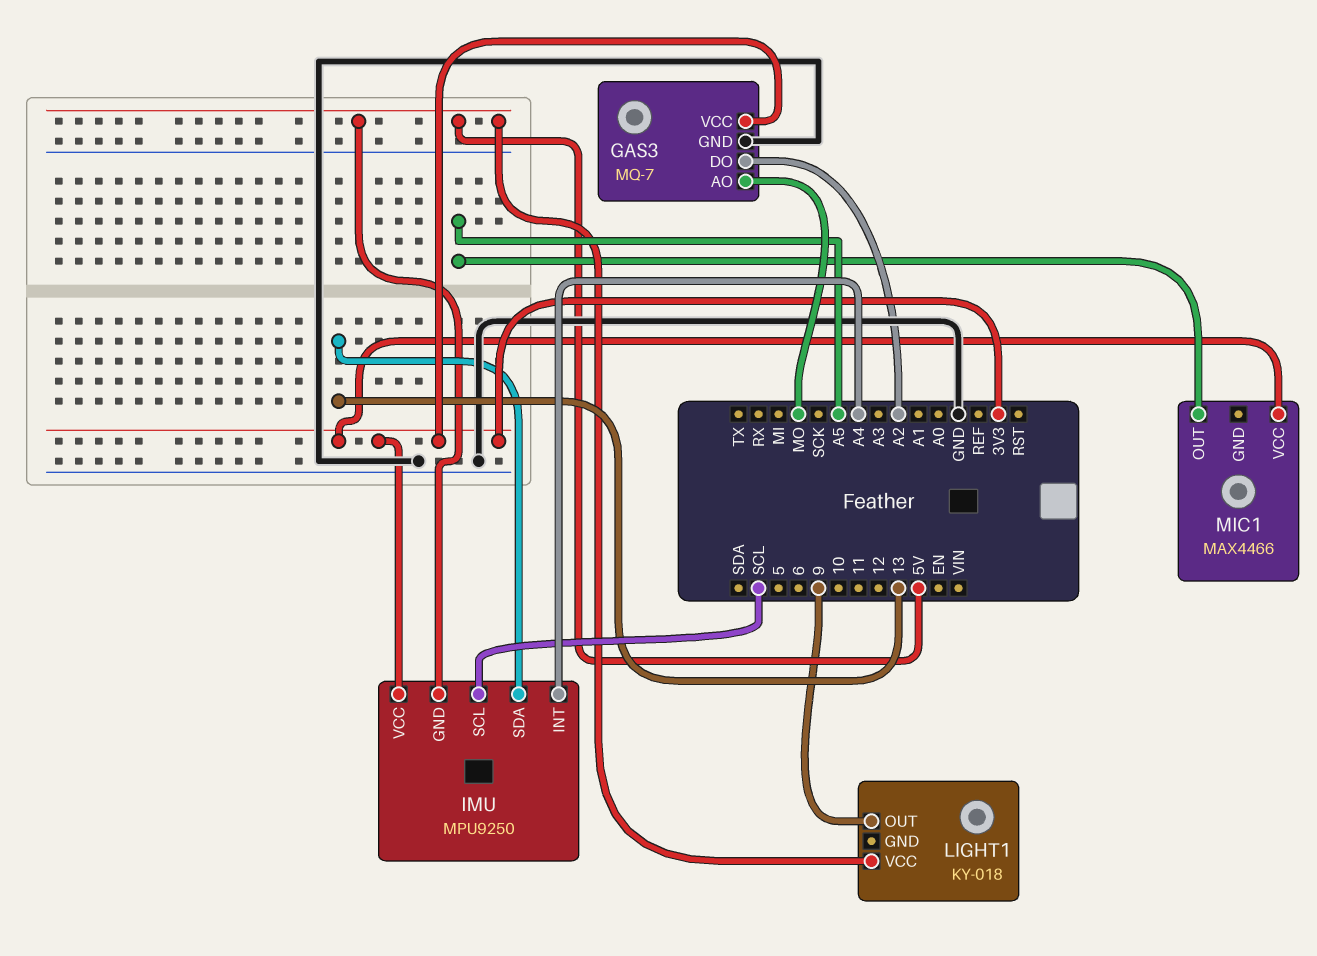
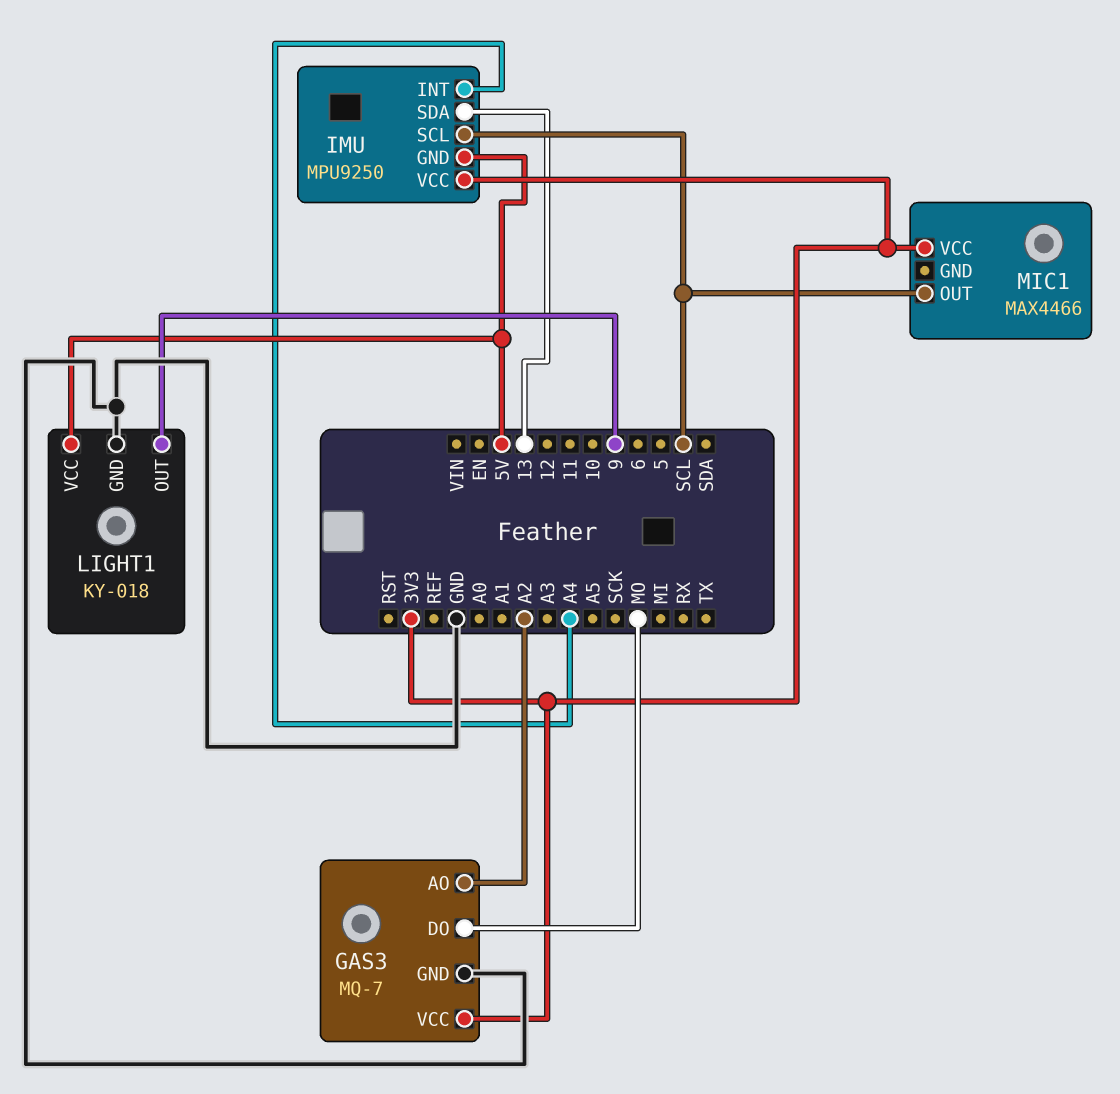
GAS3 pin AO: MO -> A2
GAS3 pin DO: A2 -> MO
LIGHT1 pin GND: none -> GND
MIC1 pin OUT: A5 -> SCL

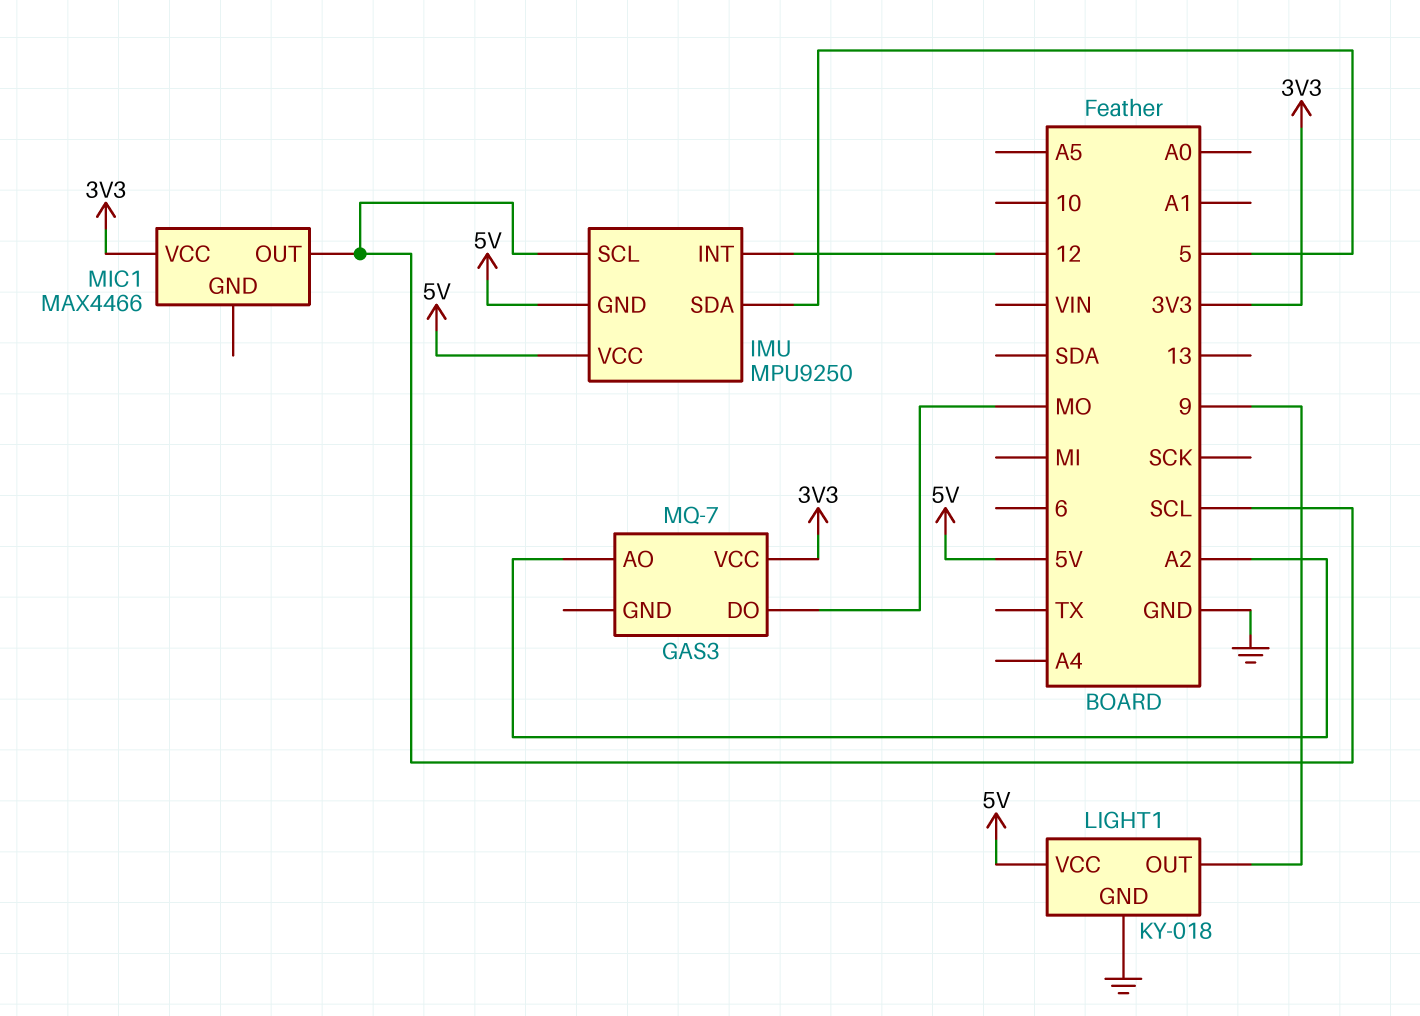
GAS3 pin GND: GND -> none
IMU pin INT: A4 -> 12
IMU pin SDA: 13 -> 5
IMU pin VCC: 3V3 -> 5V

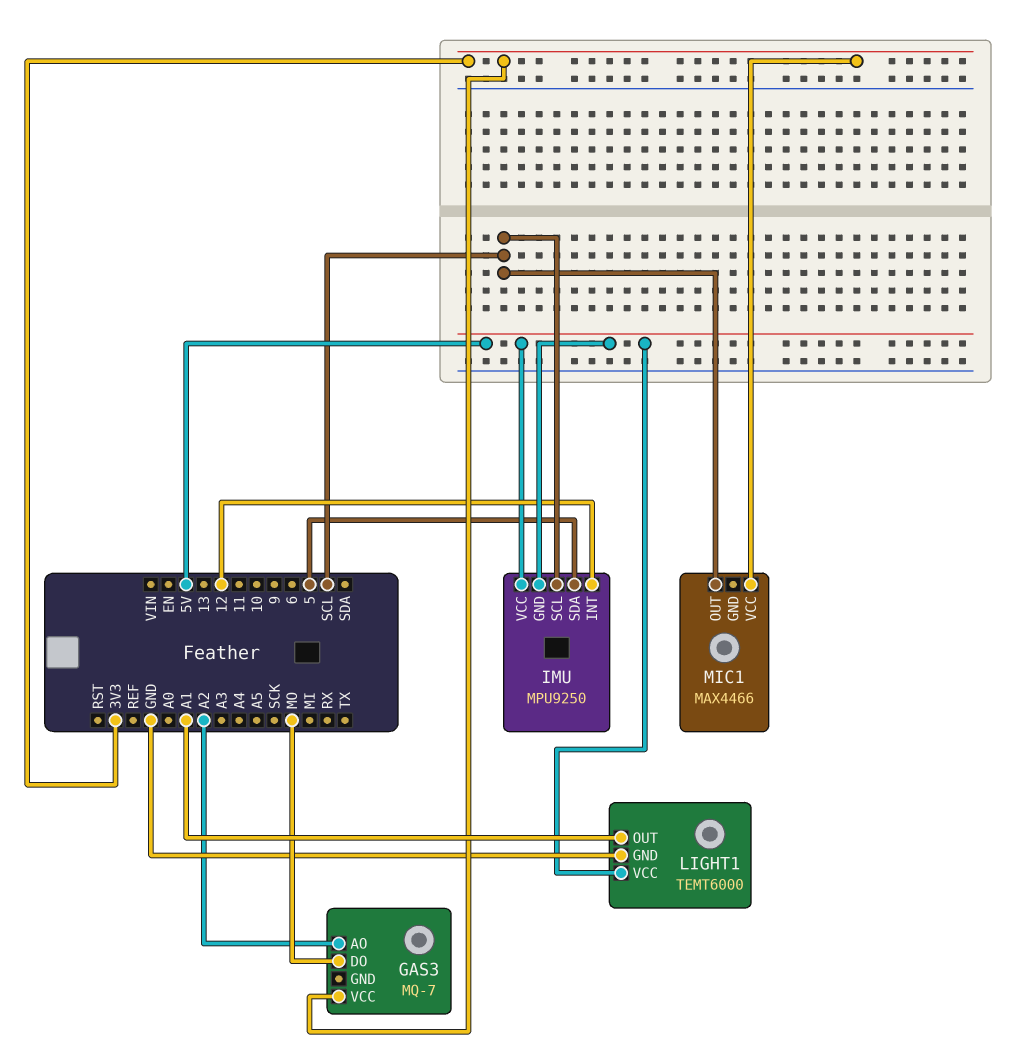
LIGHT1: KY-018 -> TEMT6000
LIGHT1 pin OUT: 9 -> A1

